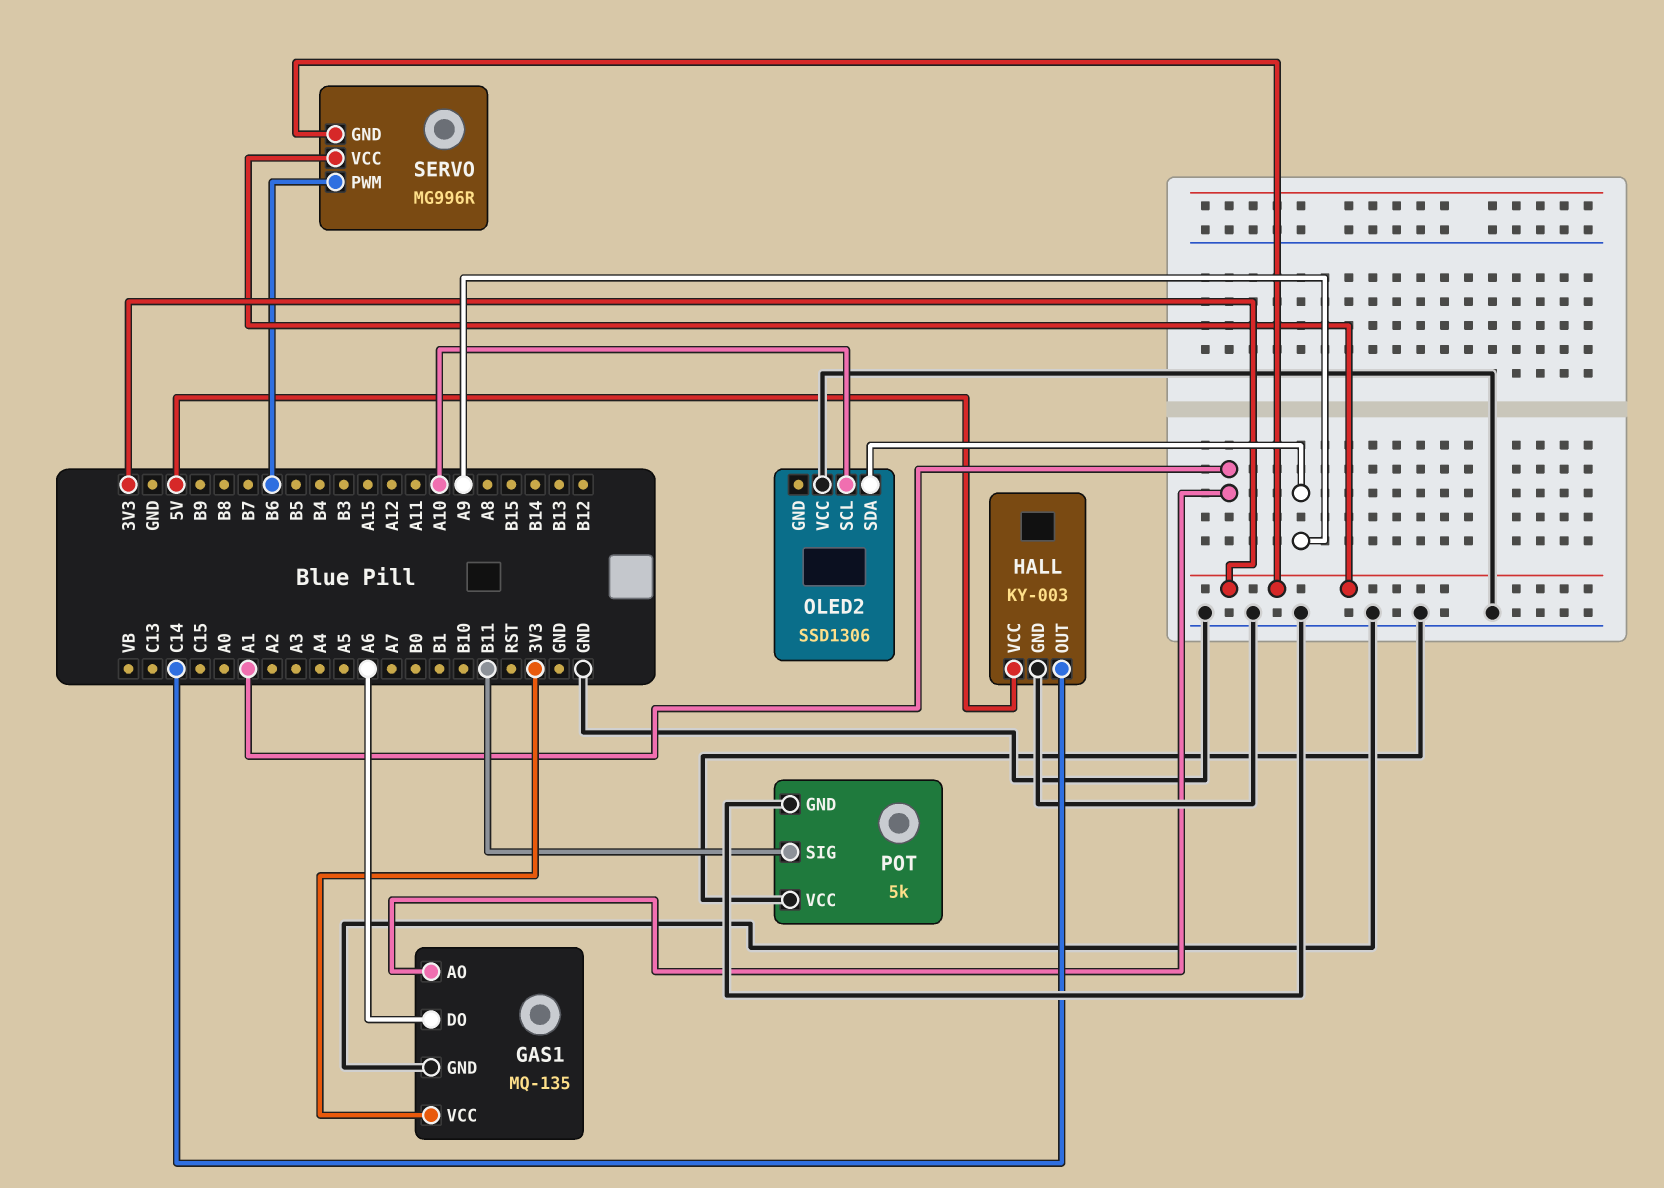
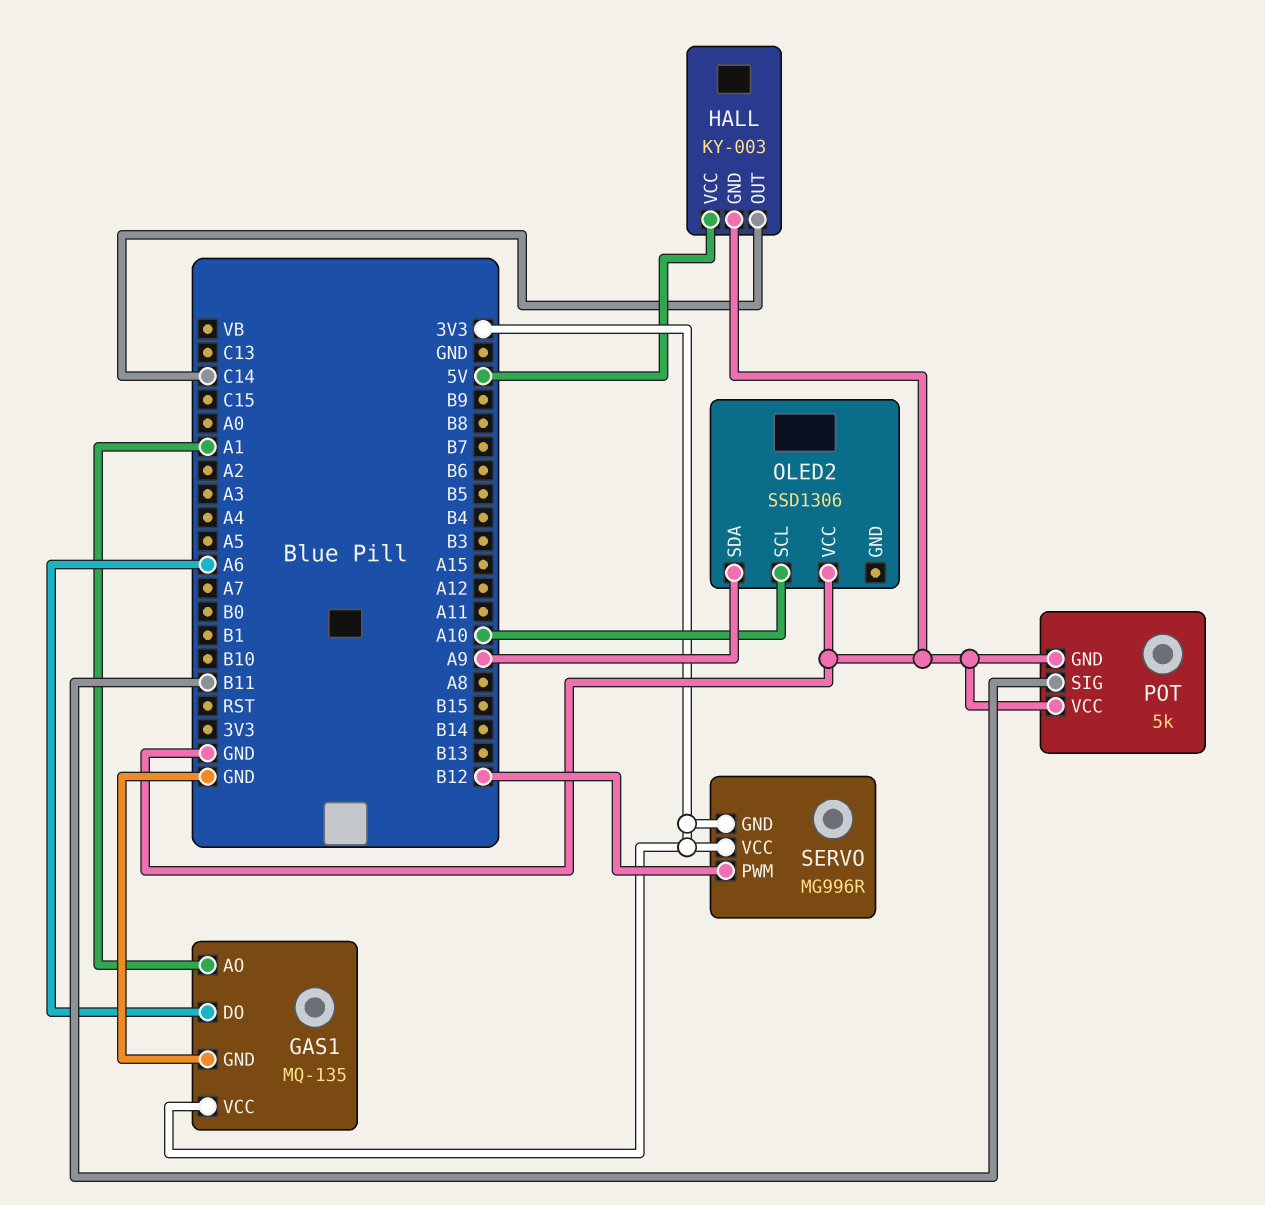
SERVO pin PWM: B6 -> B12

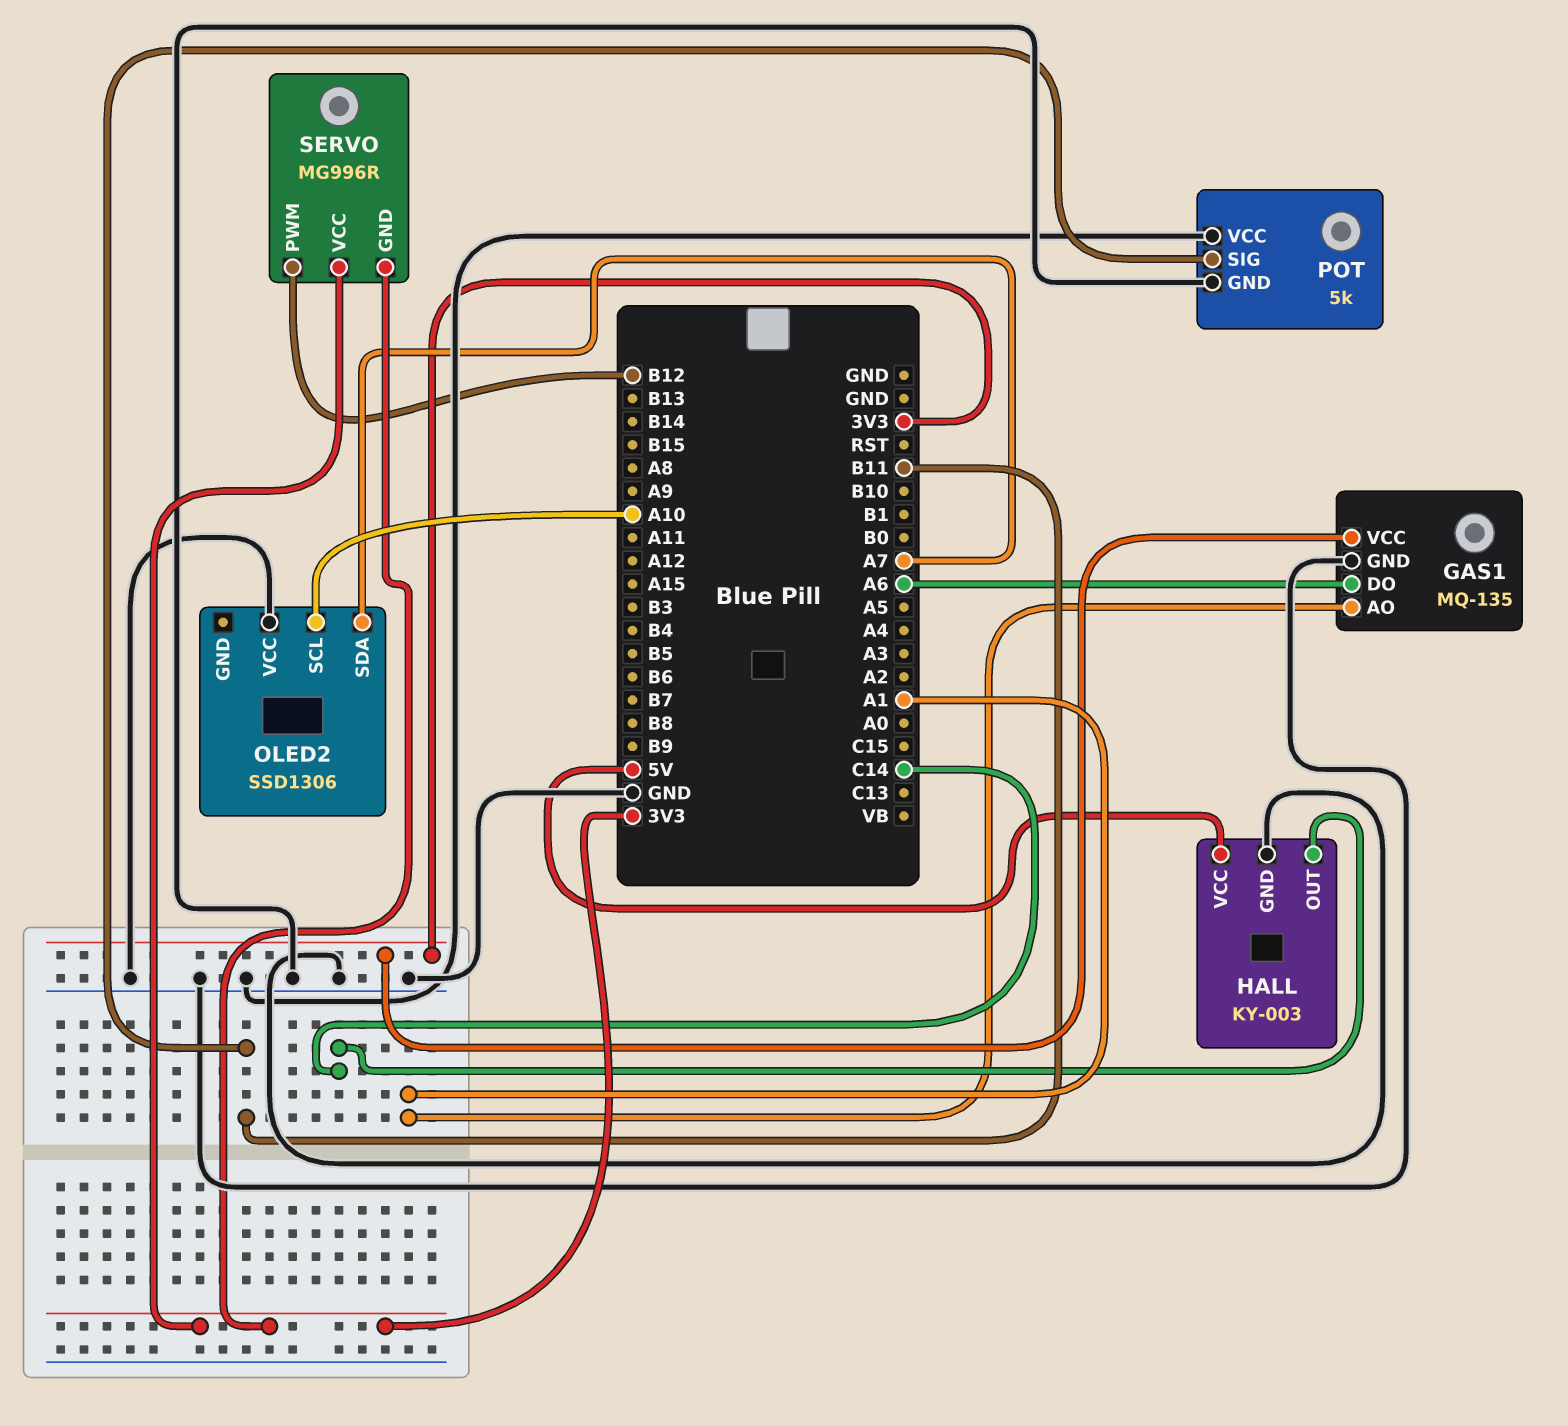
OLED2 pin SDA: A9 -> A7

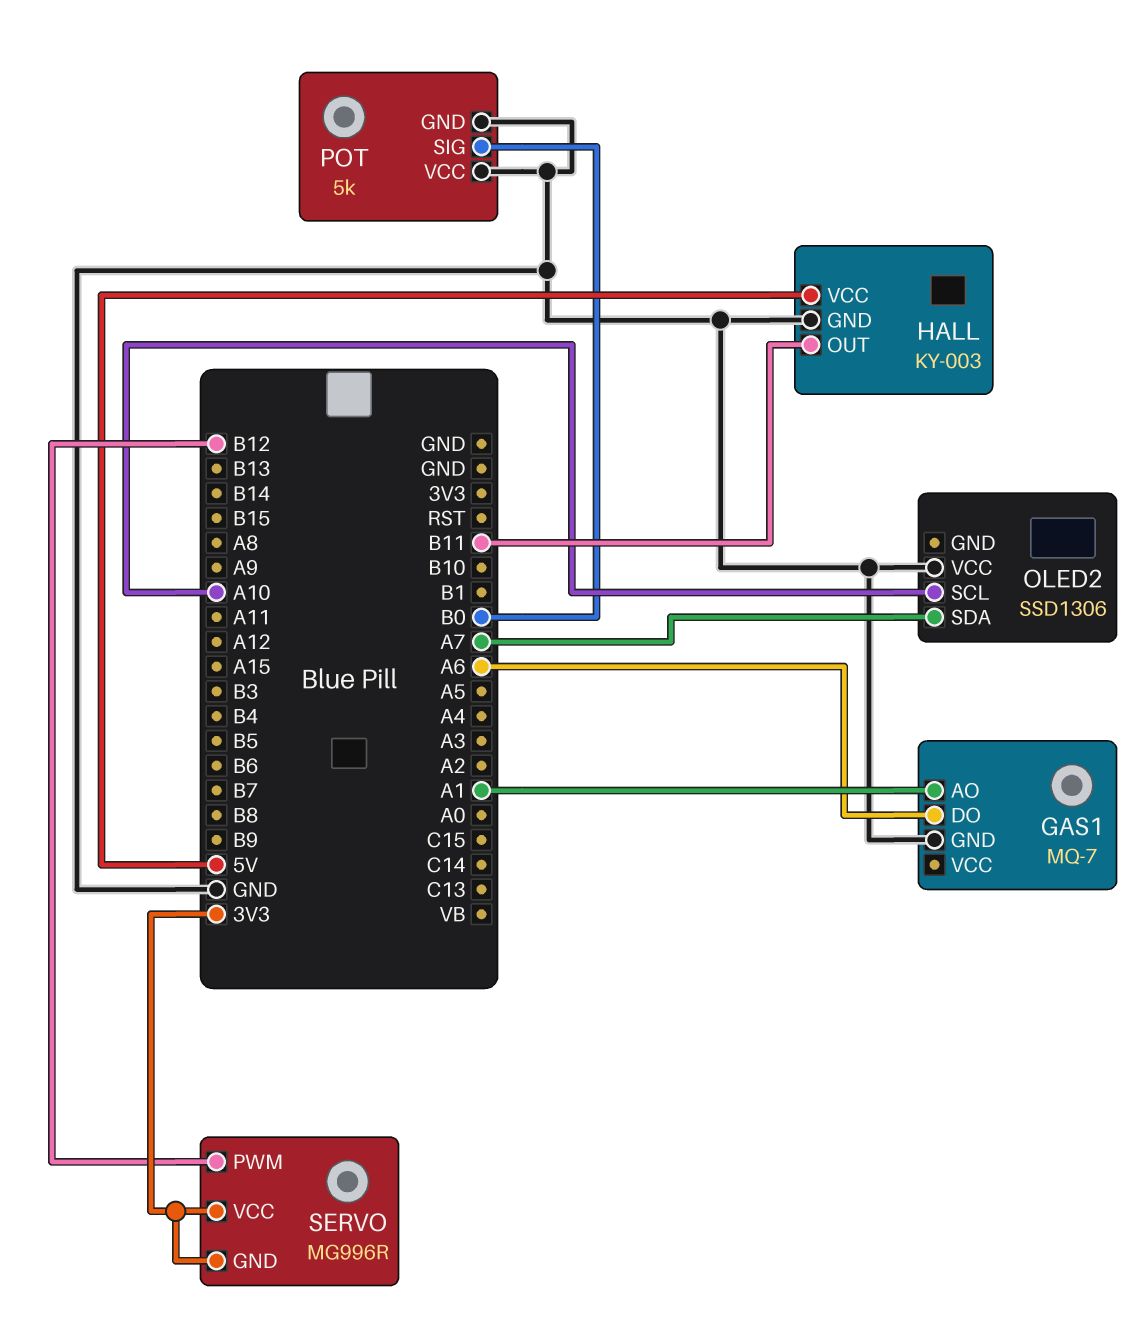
GAS1: MQ-135 -> MQ-7
GAS1 pin VCC: 3V3 -> none
HALL pin OUT: C14 -> B11
POT pin SIG: B11 -> B0

